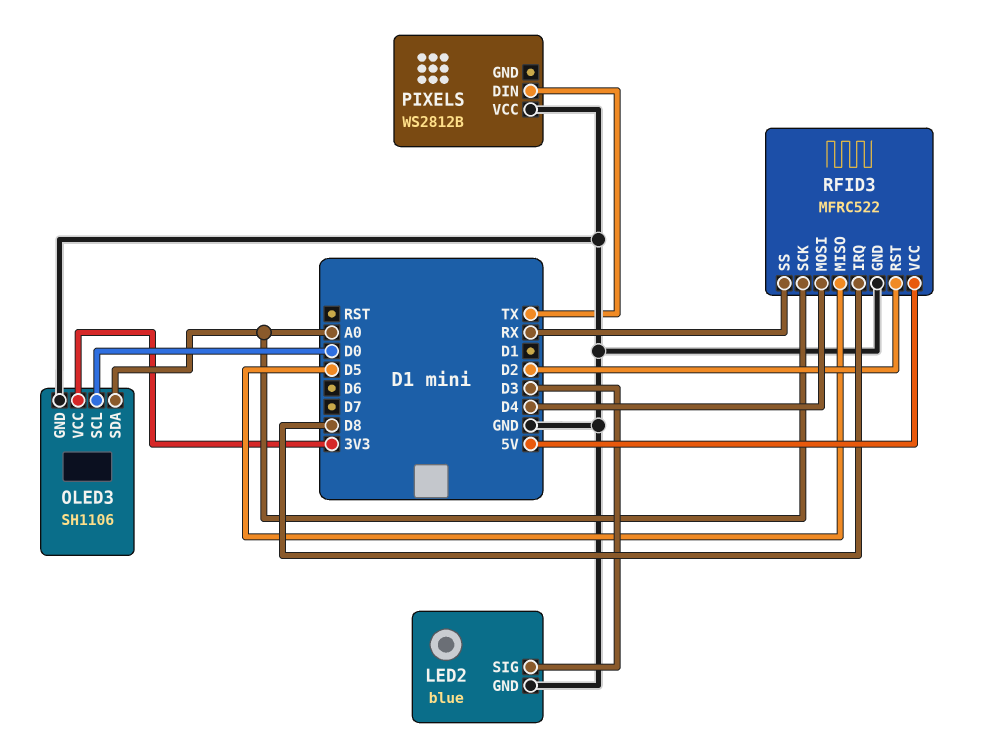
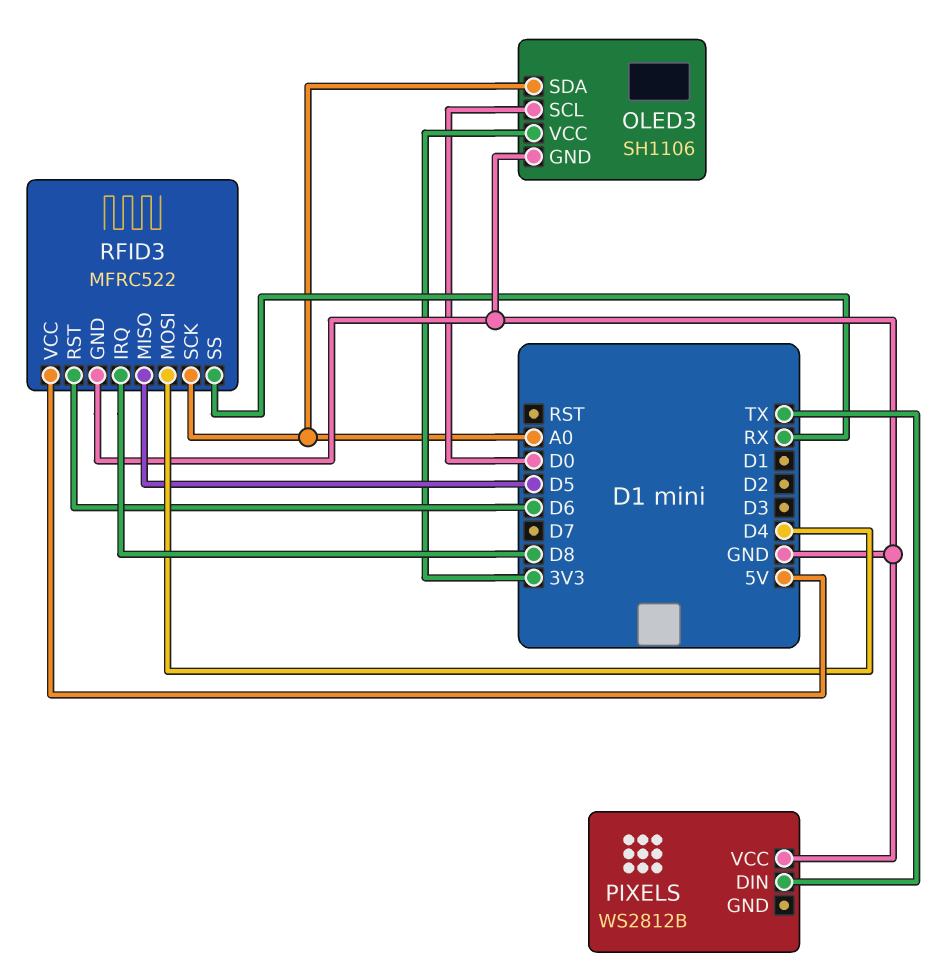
LED2: blue -> none
LED2 pin GND: GND -> none
LED2 pin SIG: D3 -> none
RFID3 pin RST: D2 -> D6

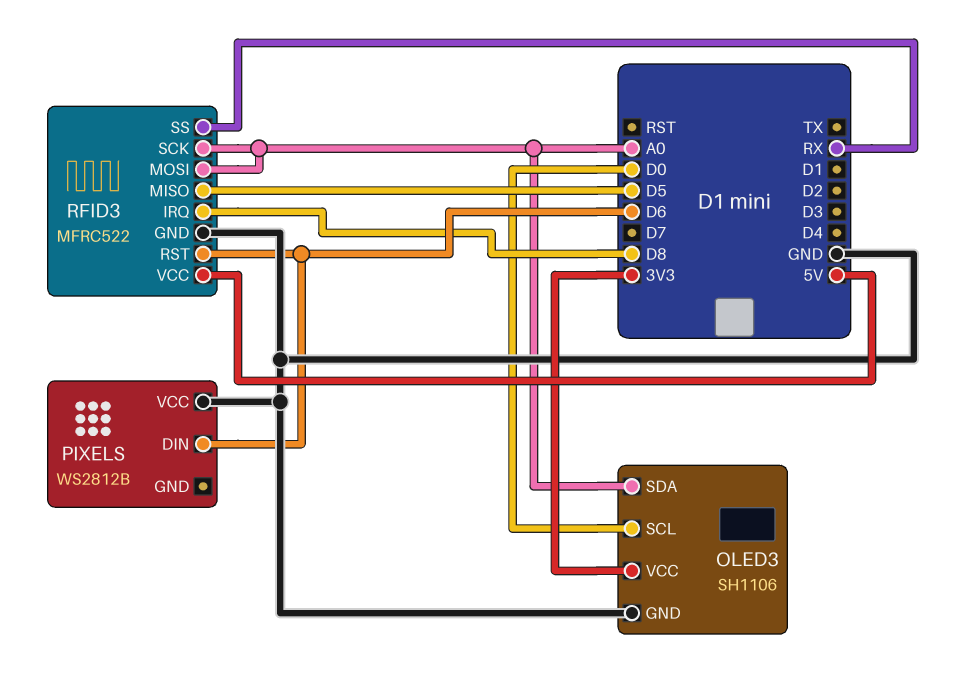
PIXELS pin DIN: TX -> D6
RFID3 pin MOSI: D4 -> A0

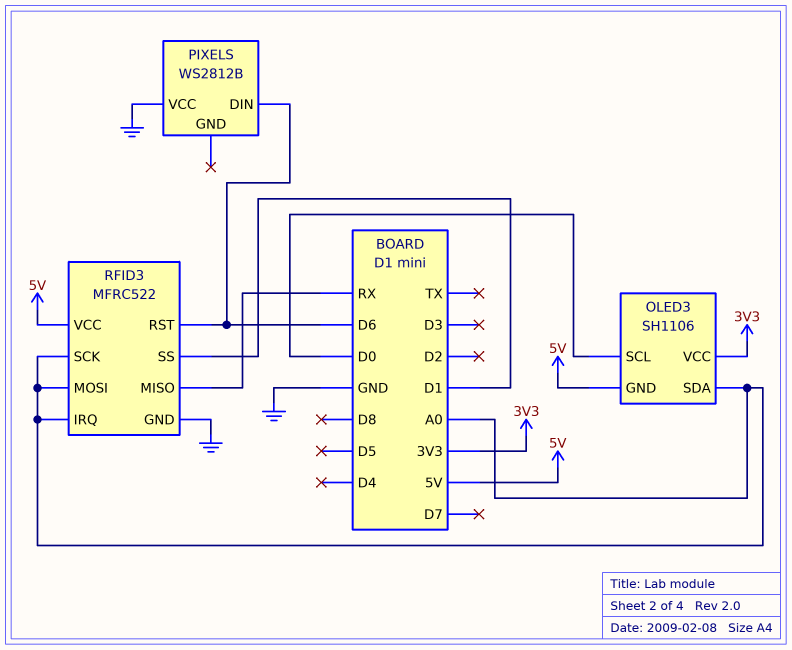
OLED3 pin GND: GND -> 5V
RFID3 pin IRQ: D8 -> A0
RFID3 pin MISO: D5 -> RX
RFID3 pin SS: RX -> D1

